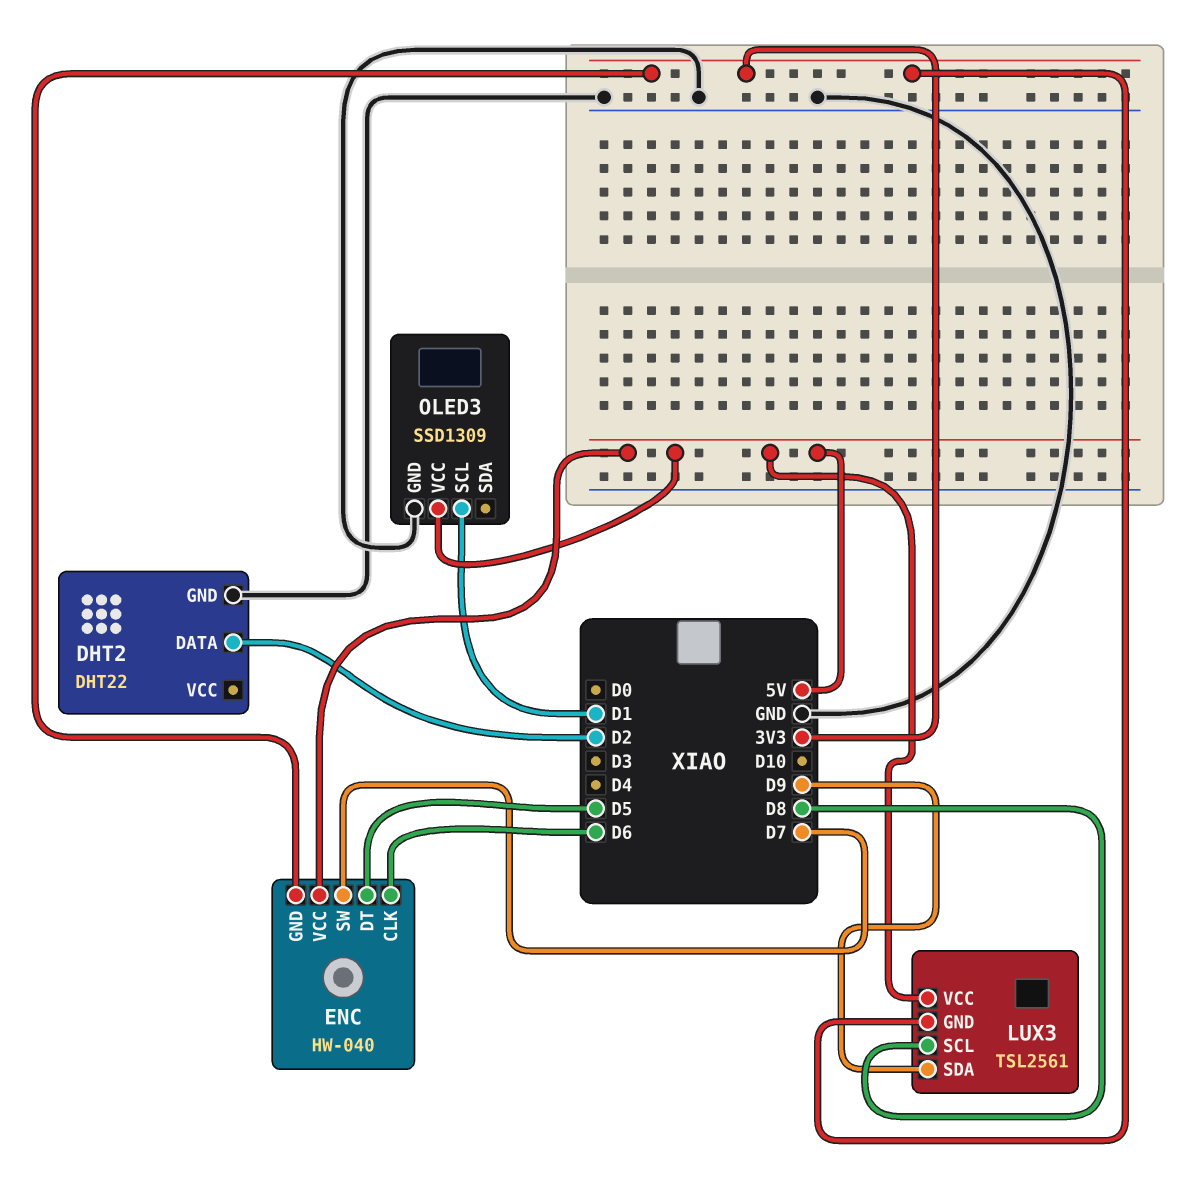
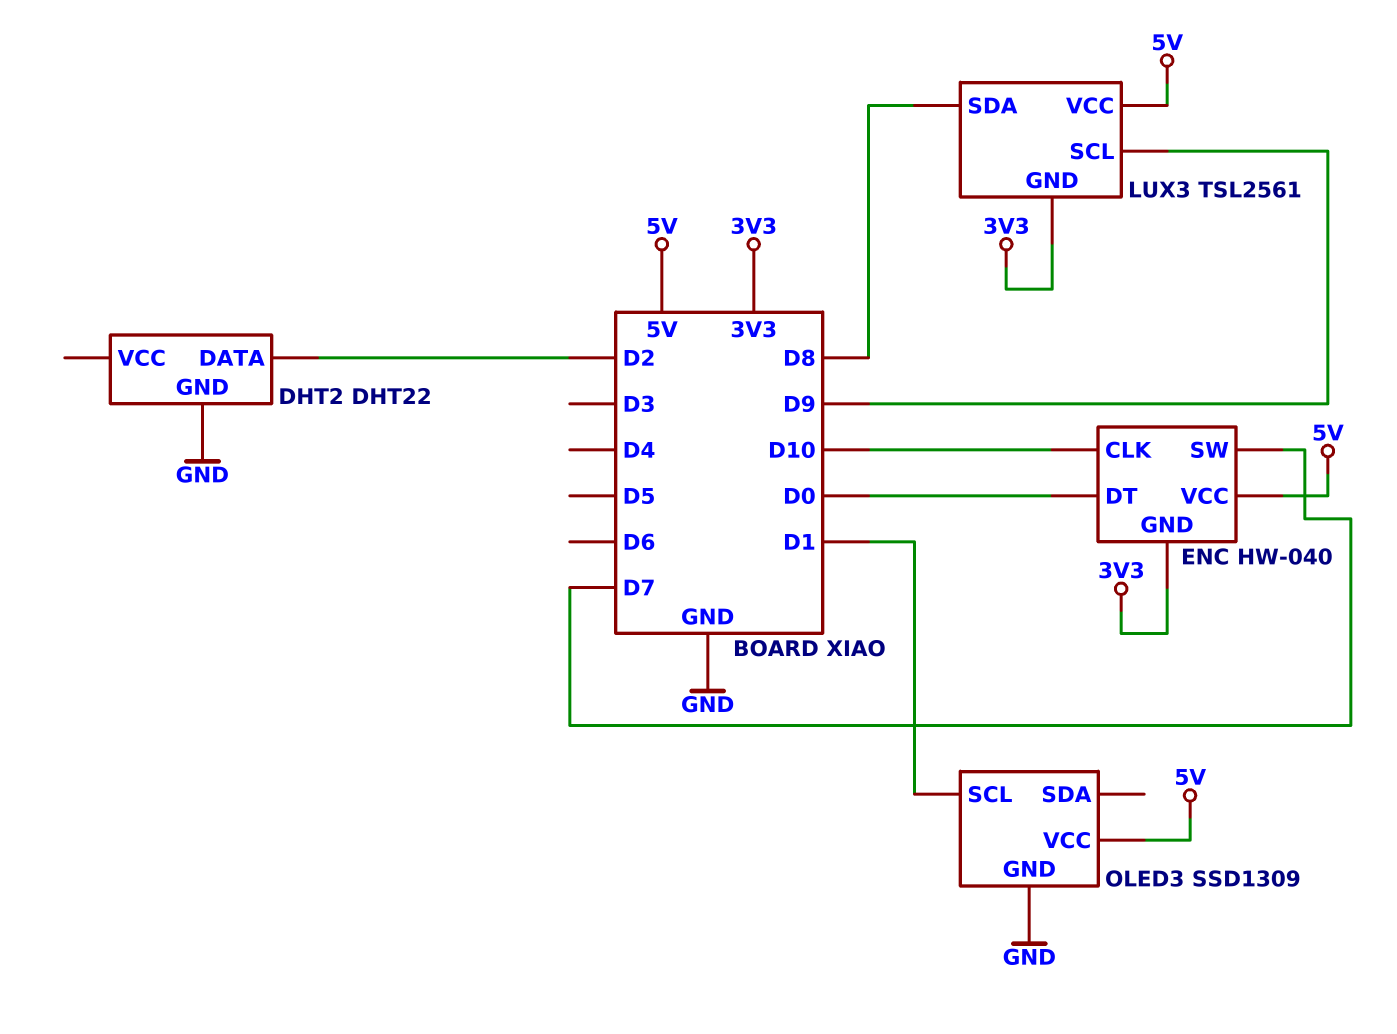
ENC pin CLK: D6 -> D10
ENC pin DT: D5 -> D0
LUX3 pin SCL: D8 -> D9
LUX3 pin SDA: D9 -> D8

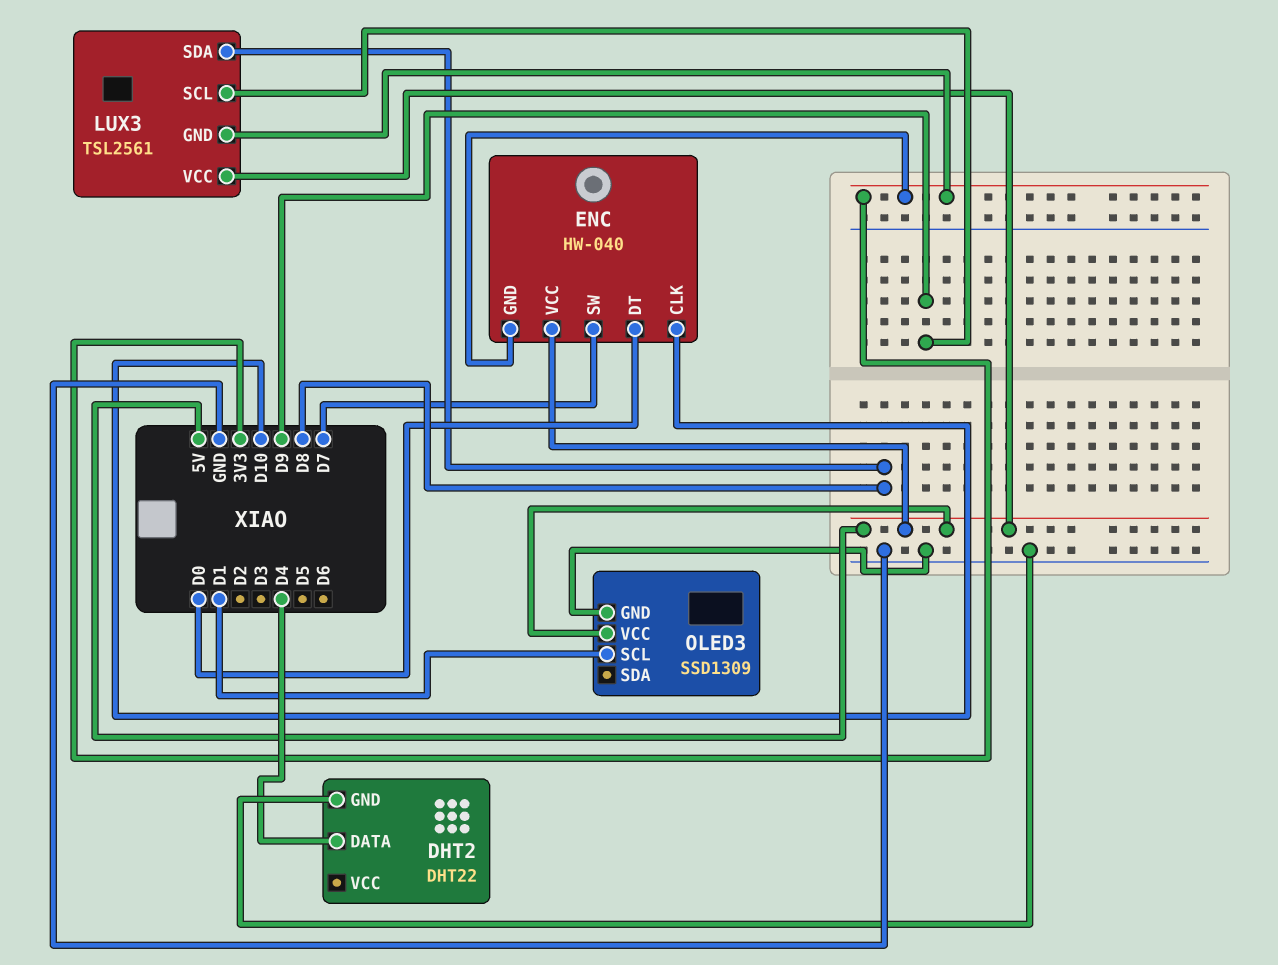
DHT2 pin DATA: D2 -> D4

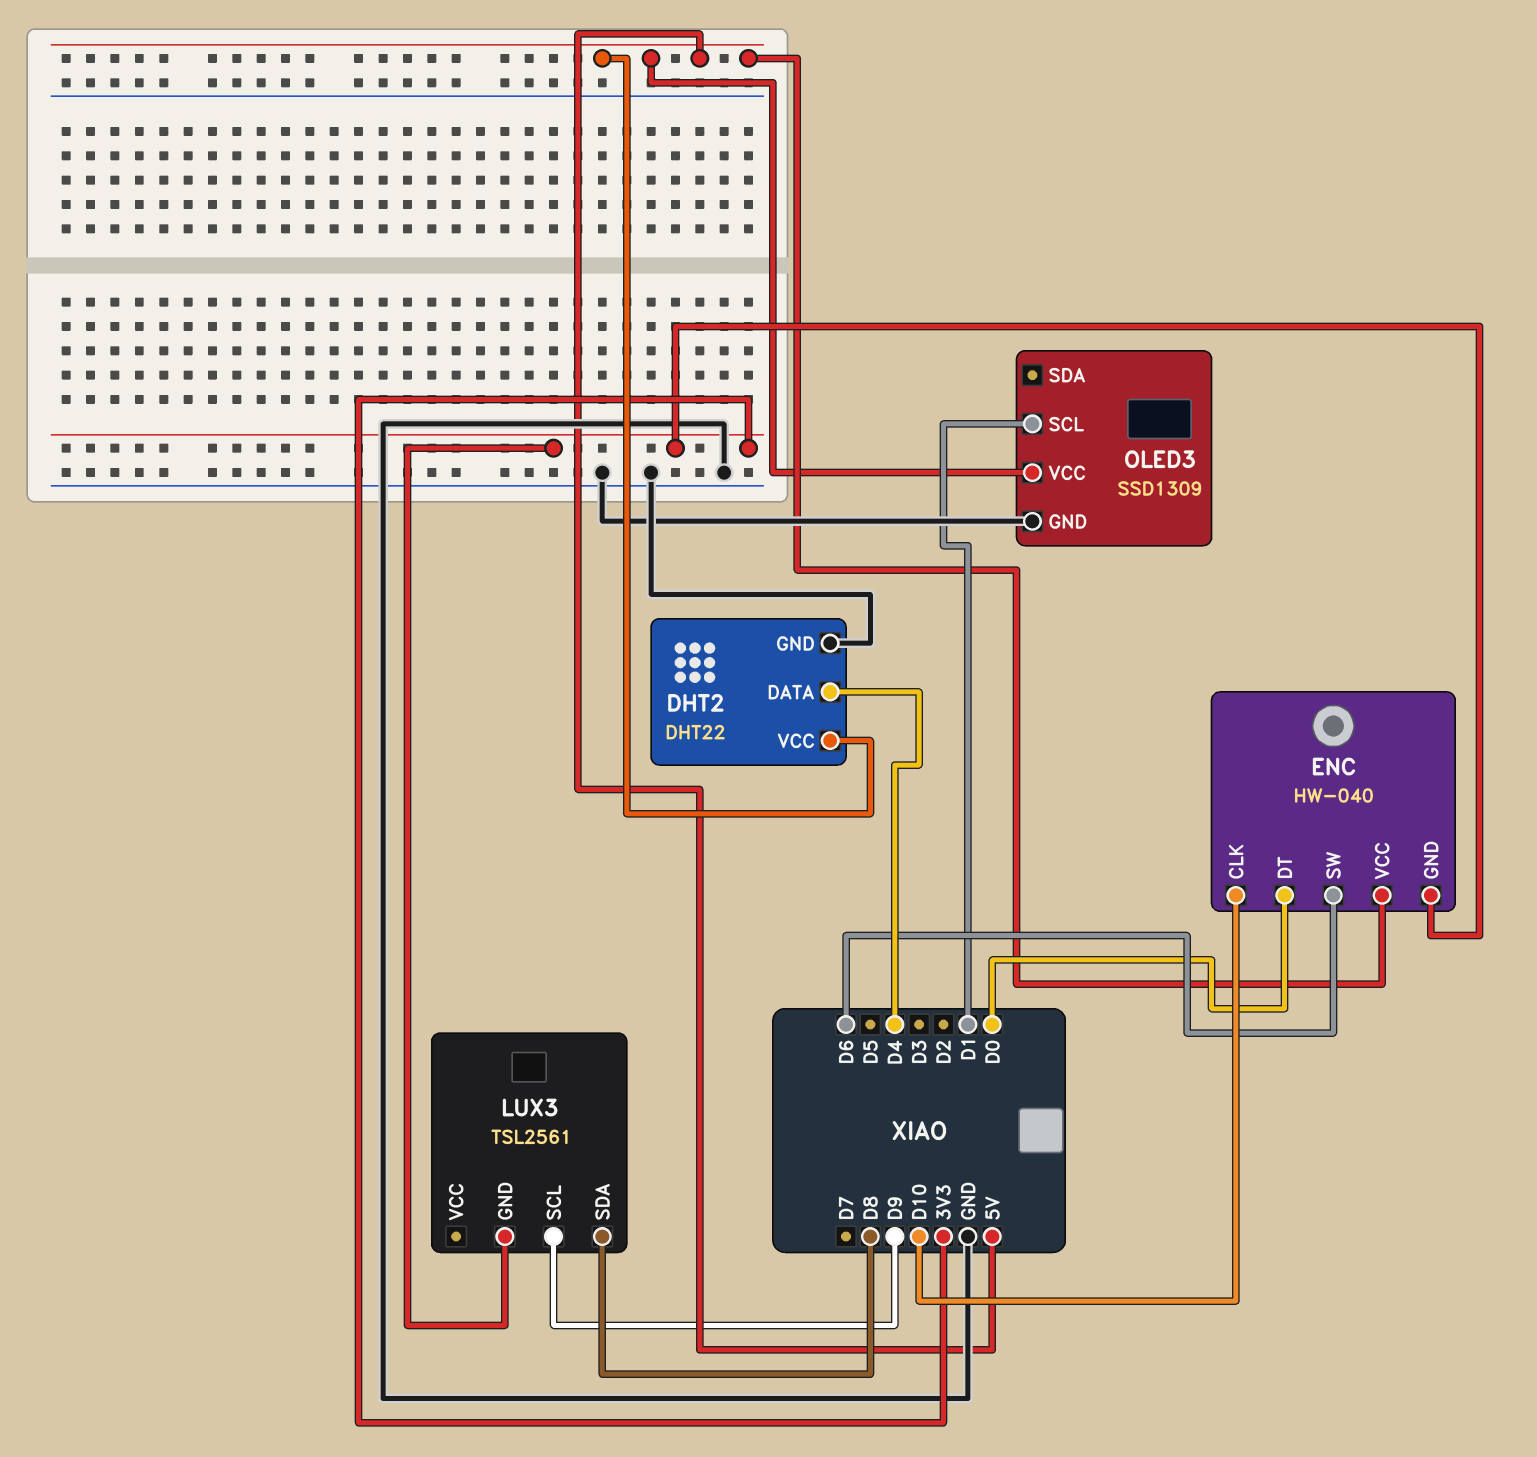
DHT2 pin VCC: none -> 5V
ENC pin SW: D7 -> D6
LUX3 pin VCC: 5V -> none

